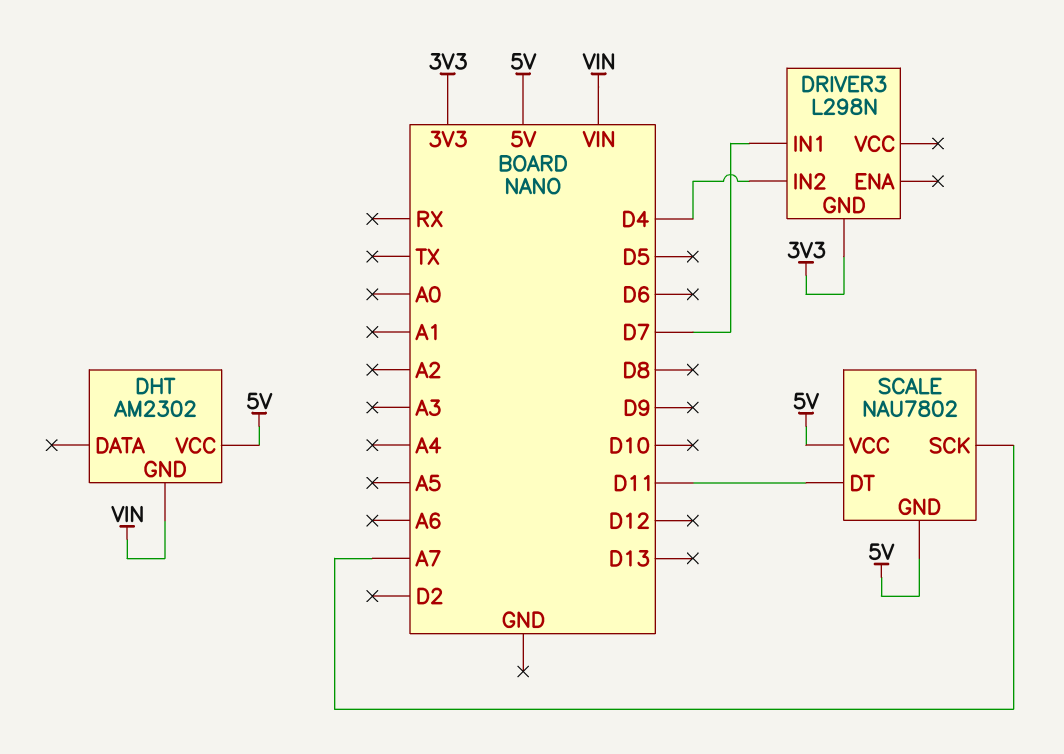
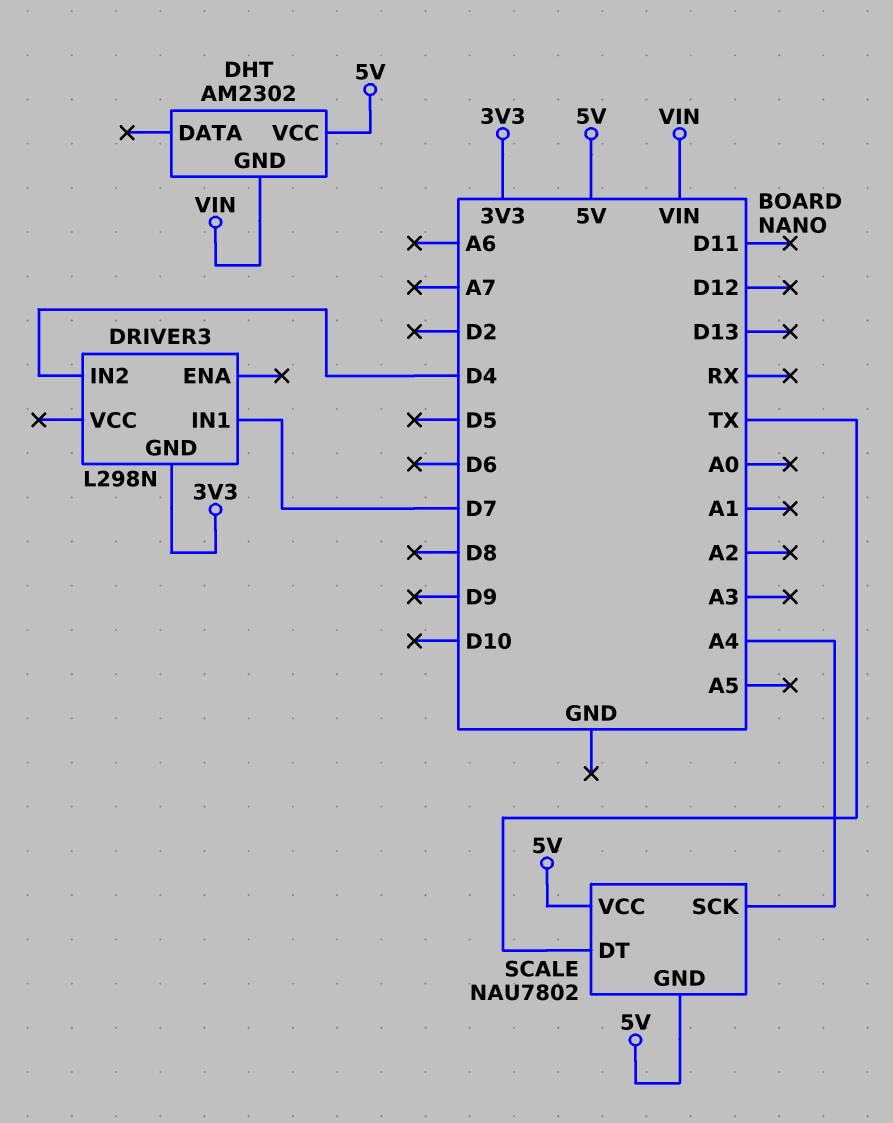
SCALE pin DT: D11 -> TX
SCALE pin SCK: A7 -> A4

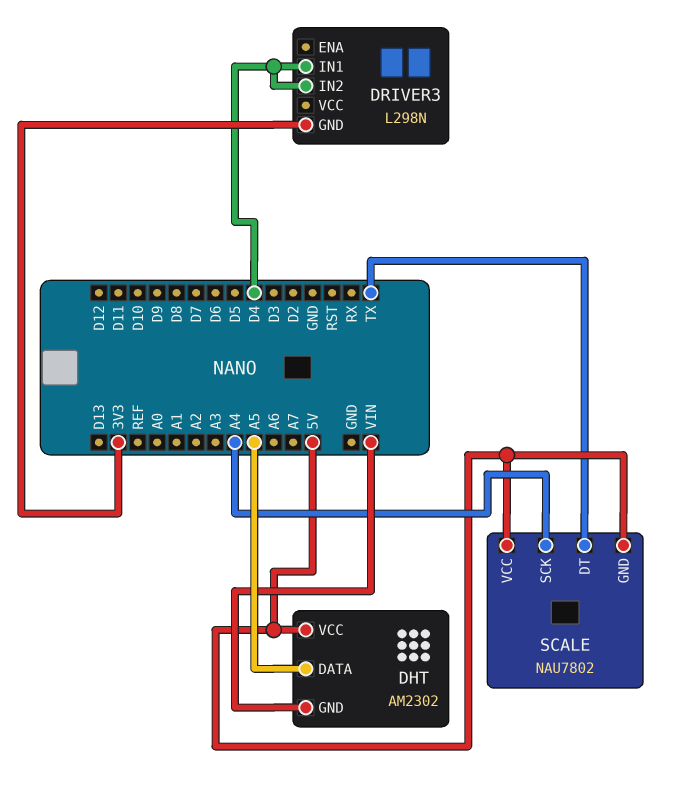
DHT pin DATA: none -> A5
DRIVER3 pin IN1: D7 -> D4

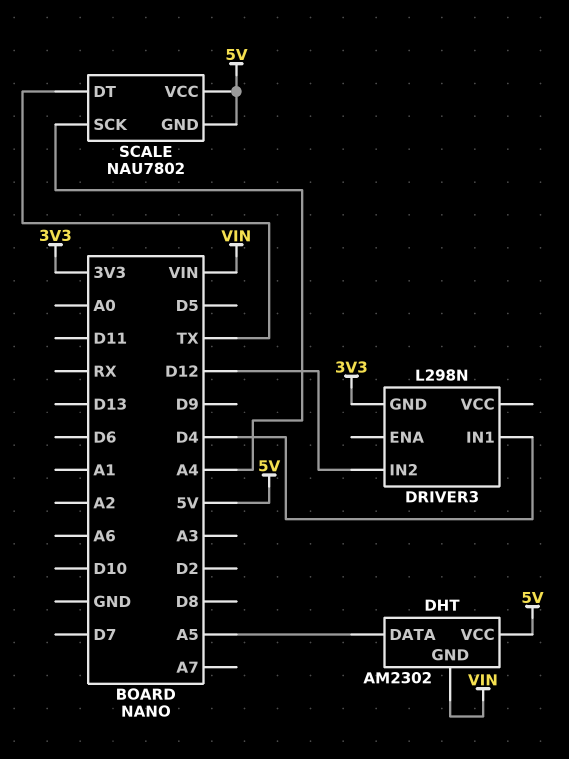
DRIVER3 pin IN2: D4 -> D12

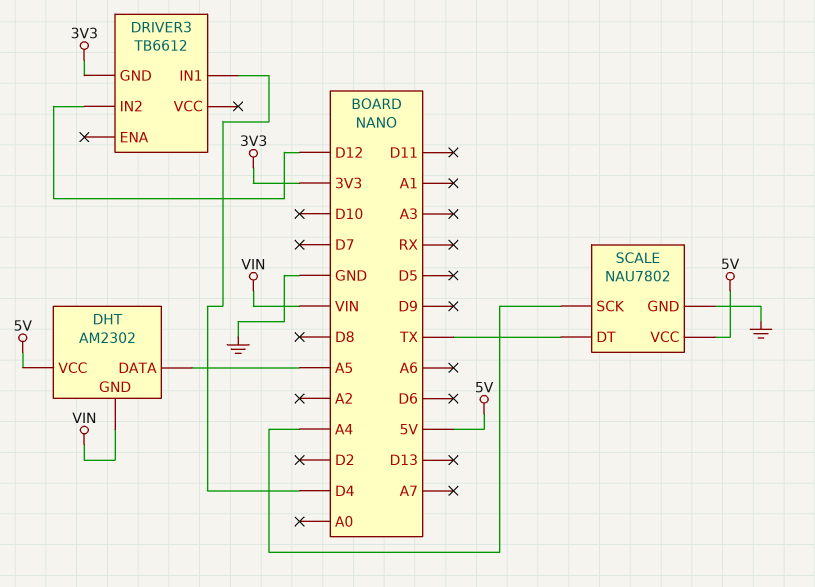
DRIVER3: L298N -> TB6612
SCALE pin GND: 5V -> GND

